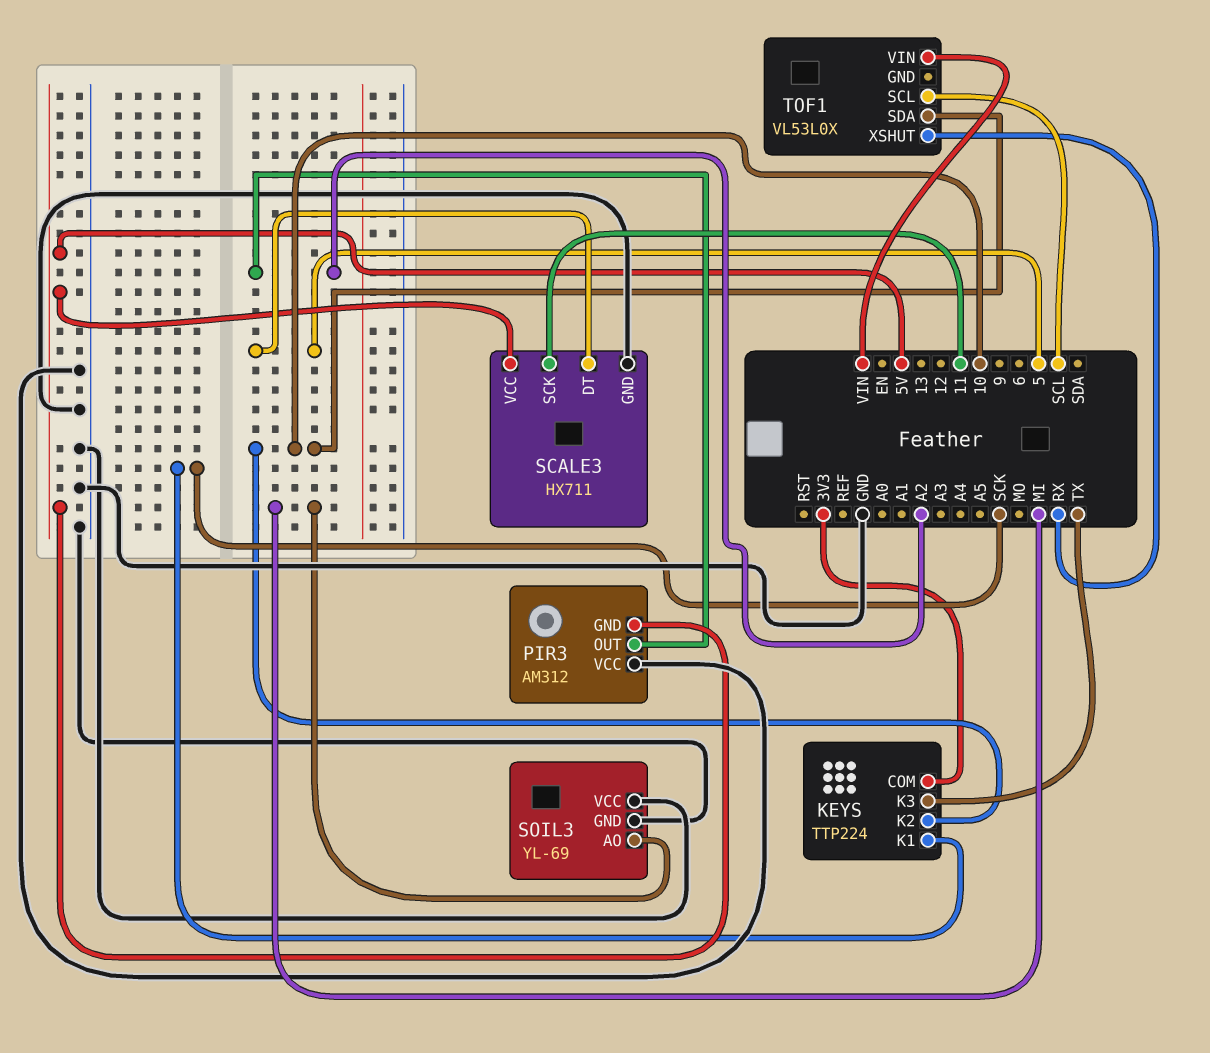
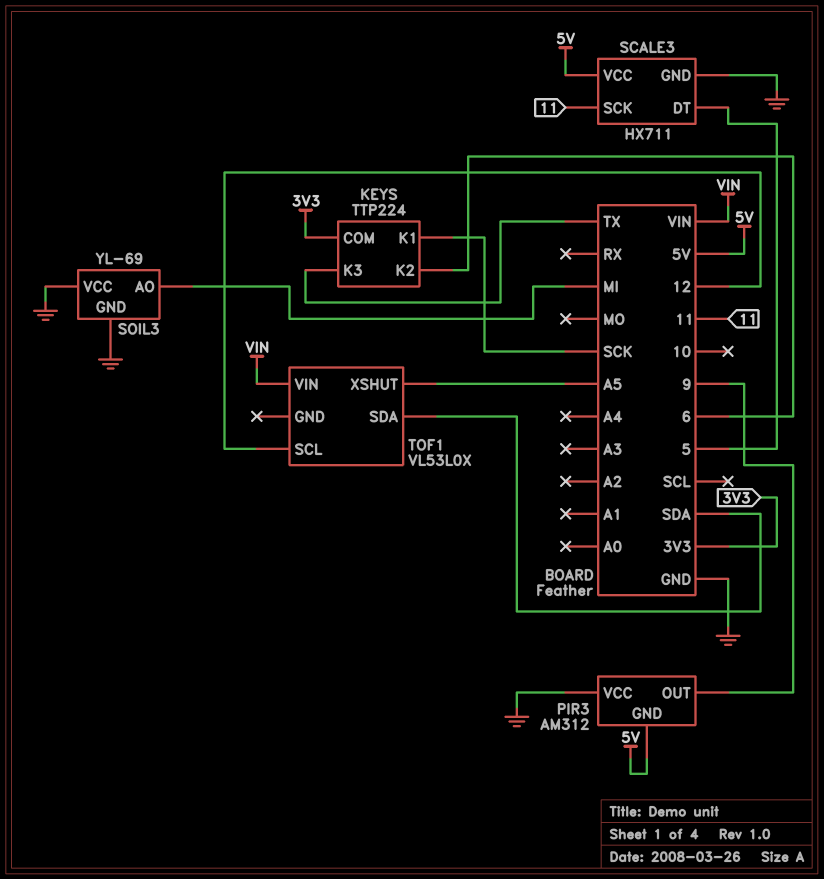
KEYS pin K2: 10 -> 6
PIR3 pin OUT: A2 -> 9
TOF1 pin SCL: SCL -> 12
TOF1 pin SDA: 10 -> SDA
TOF1 pin XSHUT: RX -> A5

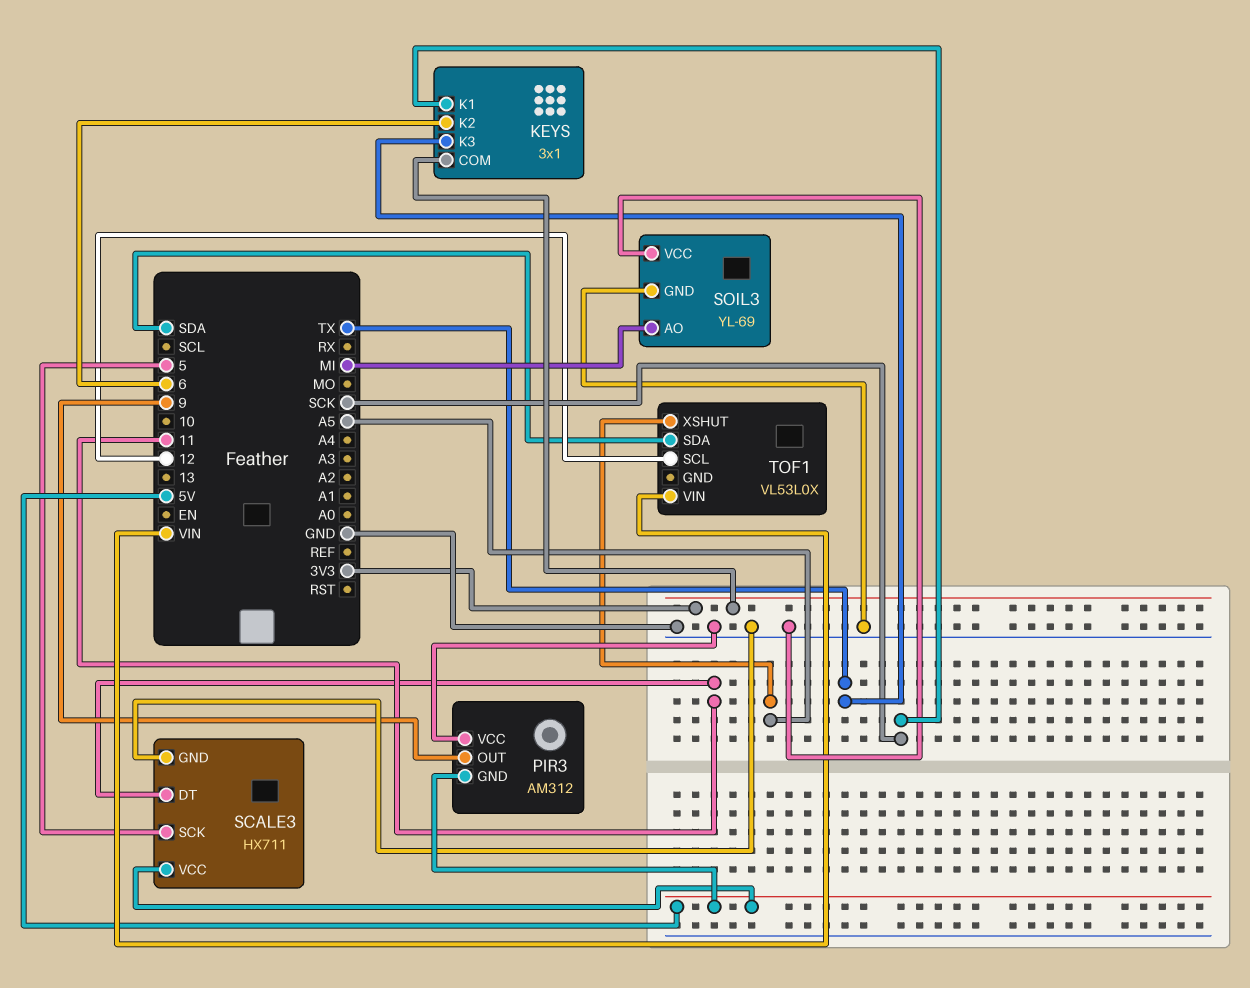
KEYS: TTP224 -> 3x1
SCALE3 pin DT: 5 -> 11
SCALE3 pin SCK: 11 -> 5

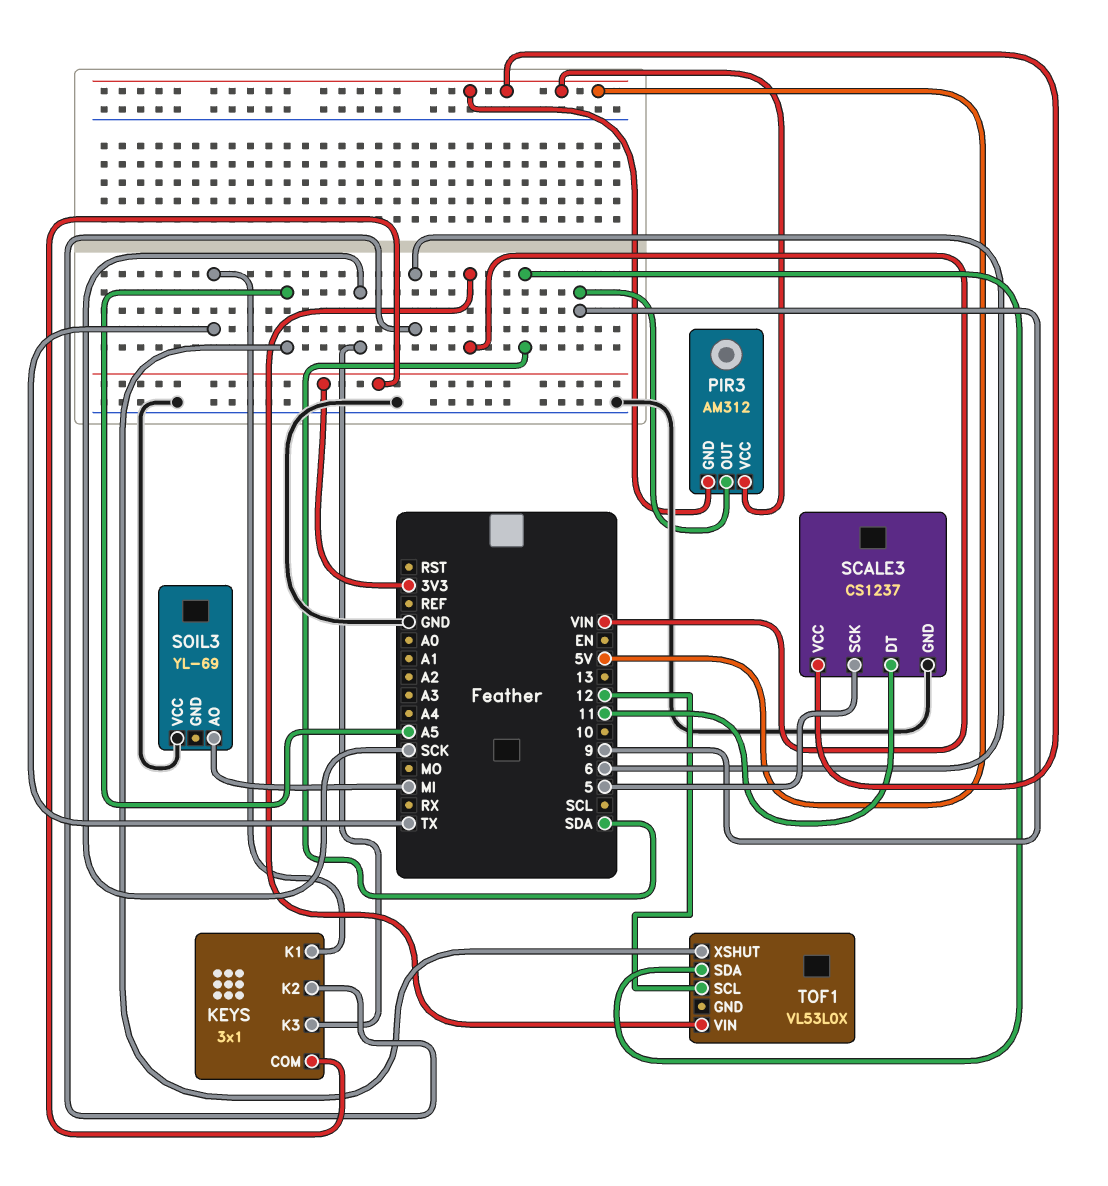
KEYS pin K1: SCK -> TX
KEYS pin K3: TX -> SCK
PIR3 pin VCC: GND -> 5V
SCALE3: HX711 -> CS1237
SOIL3 pin GND: GND -> none

